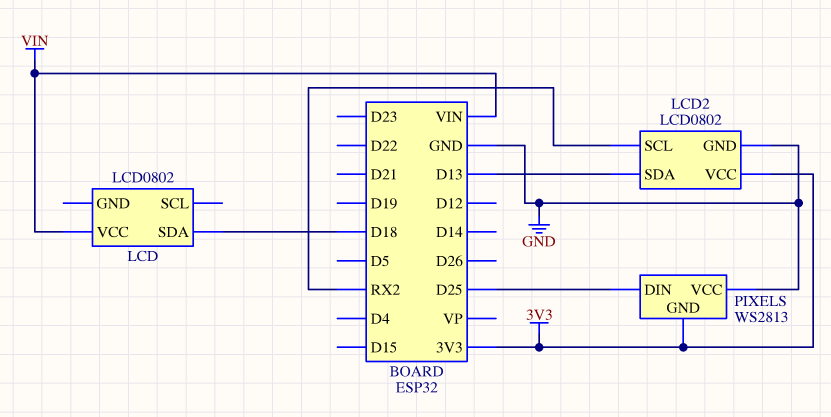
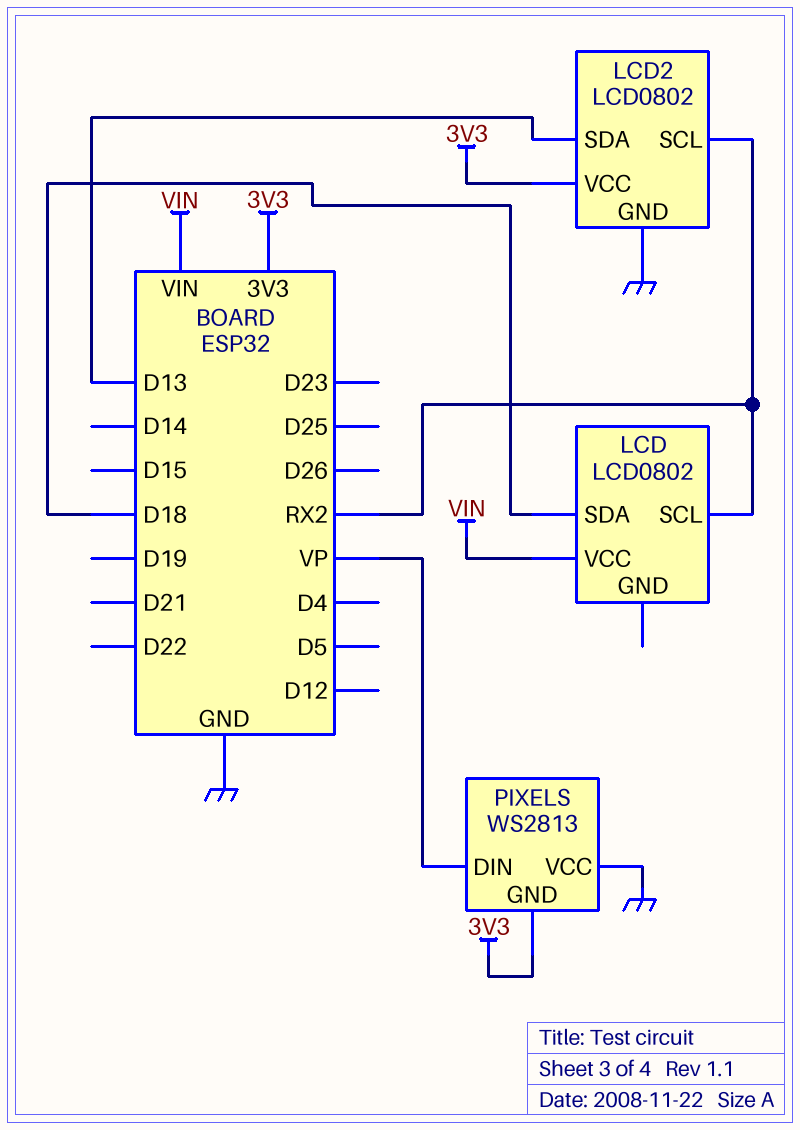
LCD pin SCL: none -> RX2
PIXELS pin DIN: D25 -> VP

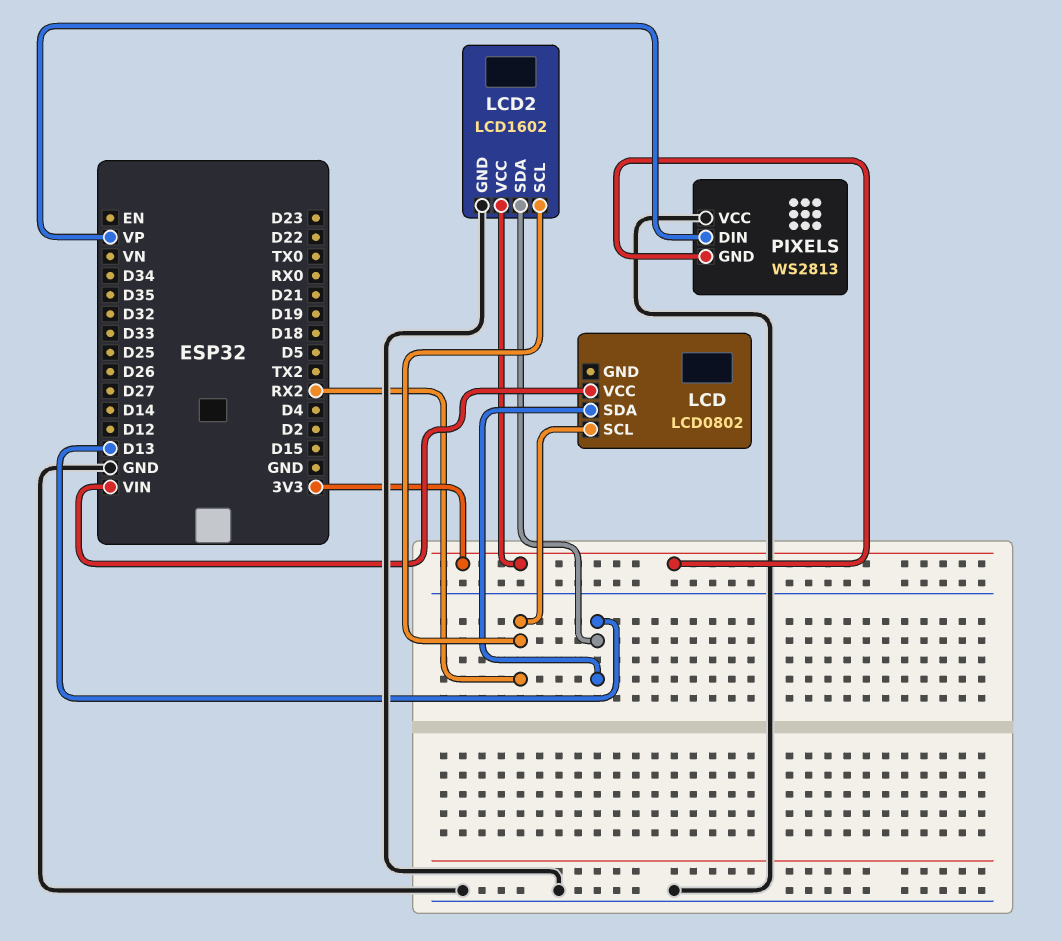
LCD pin SDA: D18 -> D13
LCD2: LCD0802 -> LCD1602

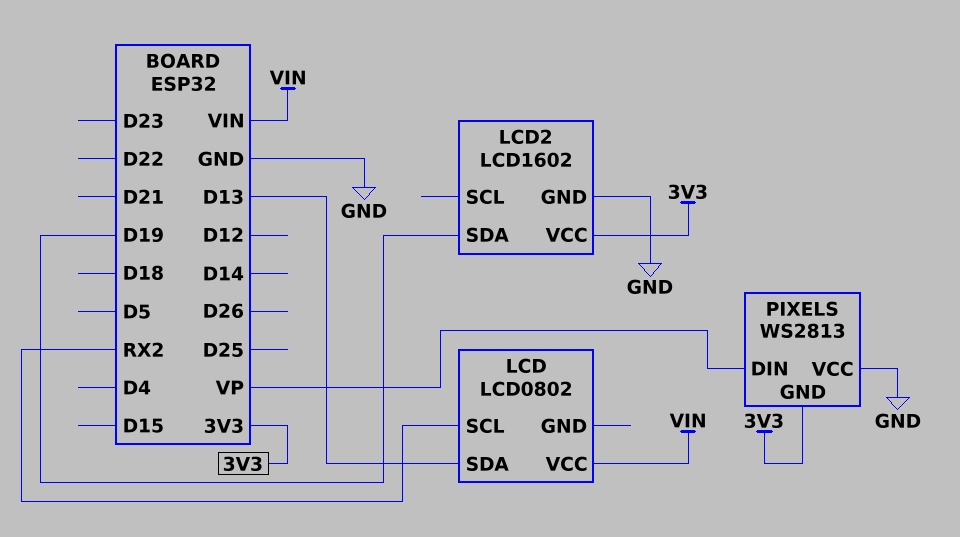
LCD2 pin SCL: RX2 -> none
LCD2 pin SDA: D13 -> D19

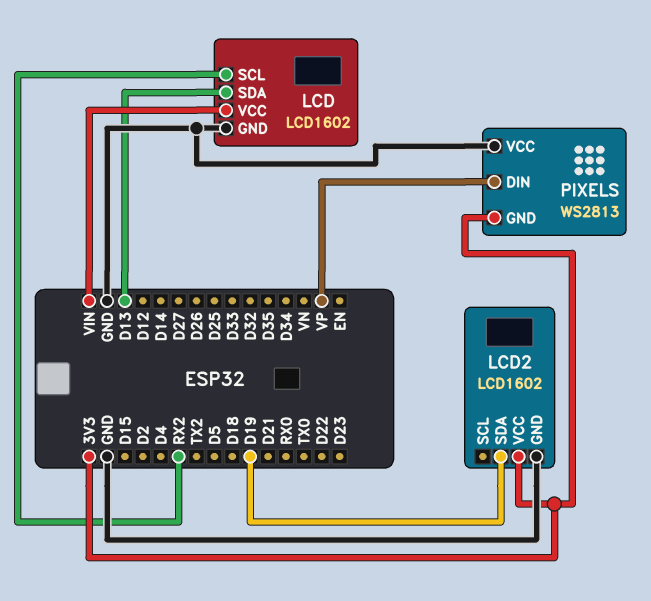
LCD: LCD0802 -> LCD1602
LCD pin GND: none -> GND

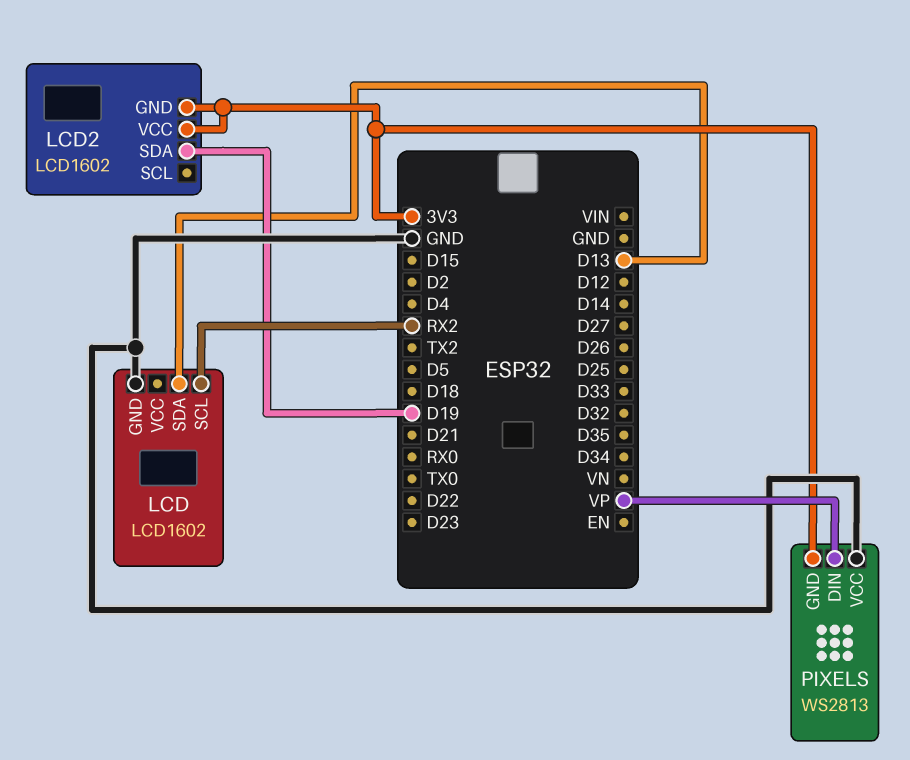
LCD pin VCC: VIN -> none
LCD2 pin GND: GND -> 3V3

